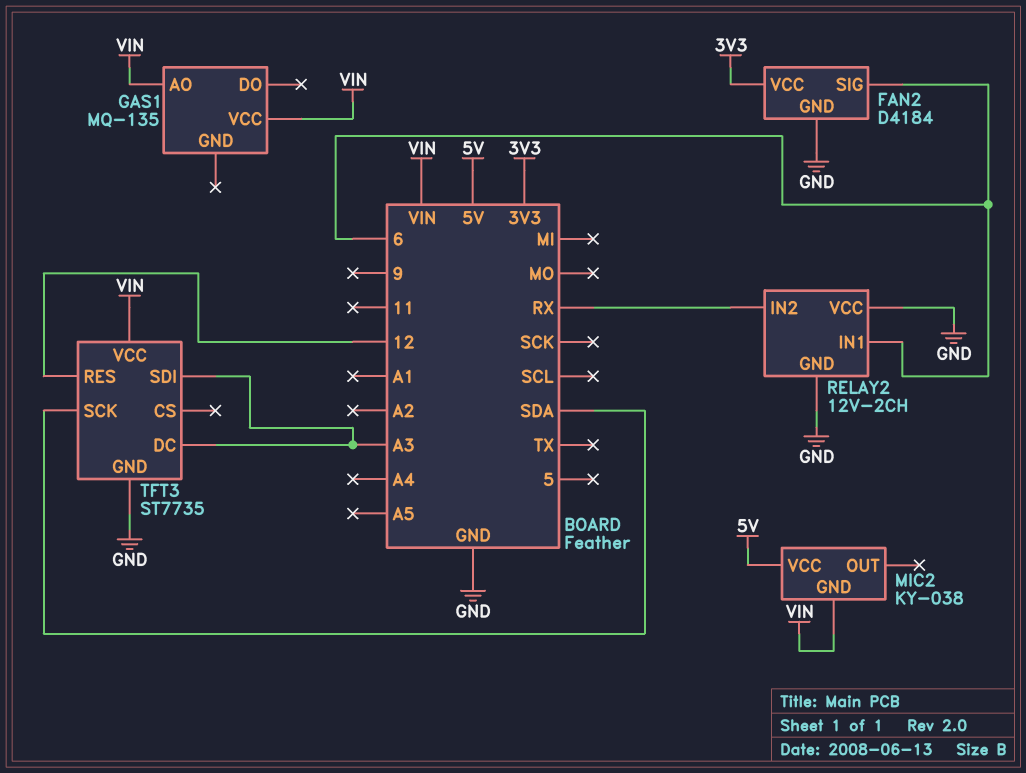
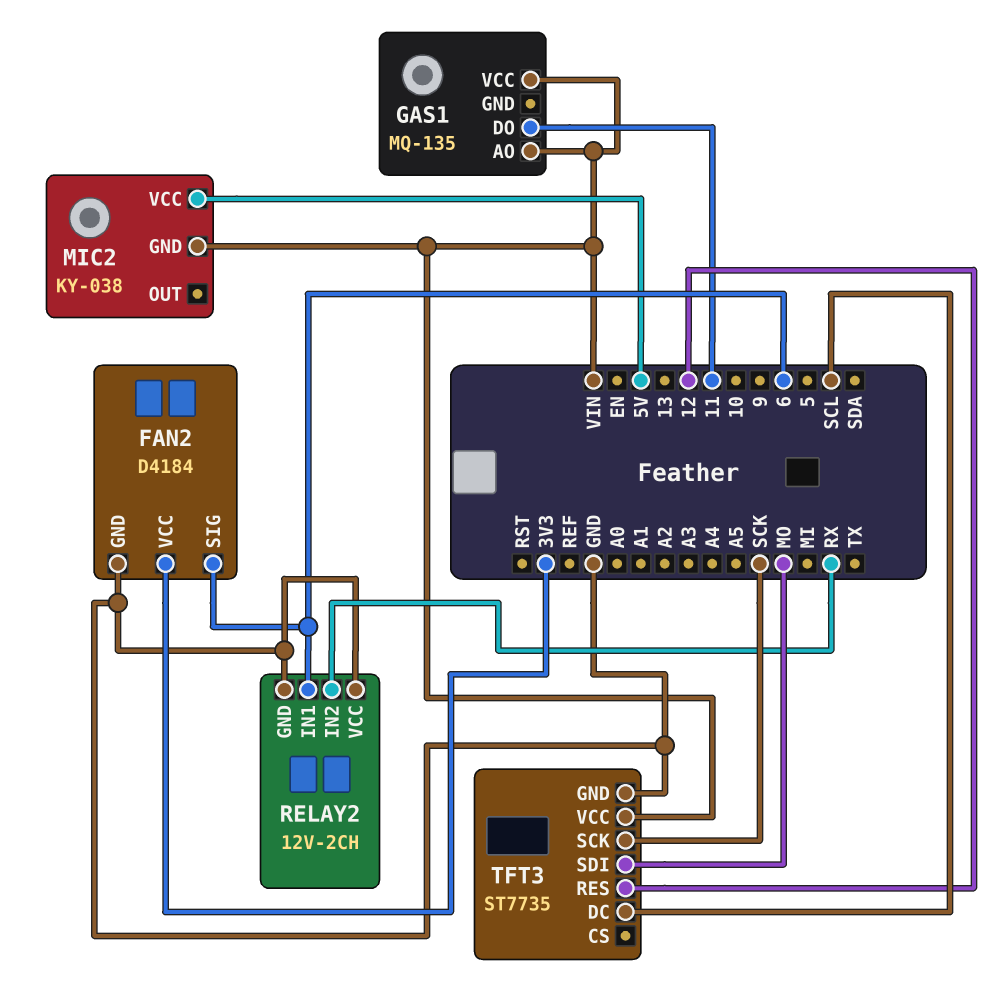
GAS1 pin DO: none -> 11
TFT3 pin DC: A3 -> SCL
TFT3 pin SCK: SDA -> SCK
TFT3 pin SDI: A3 -> MO

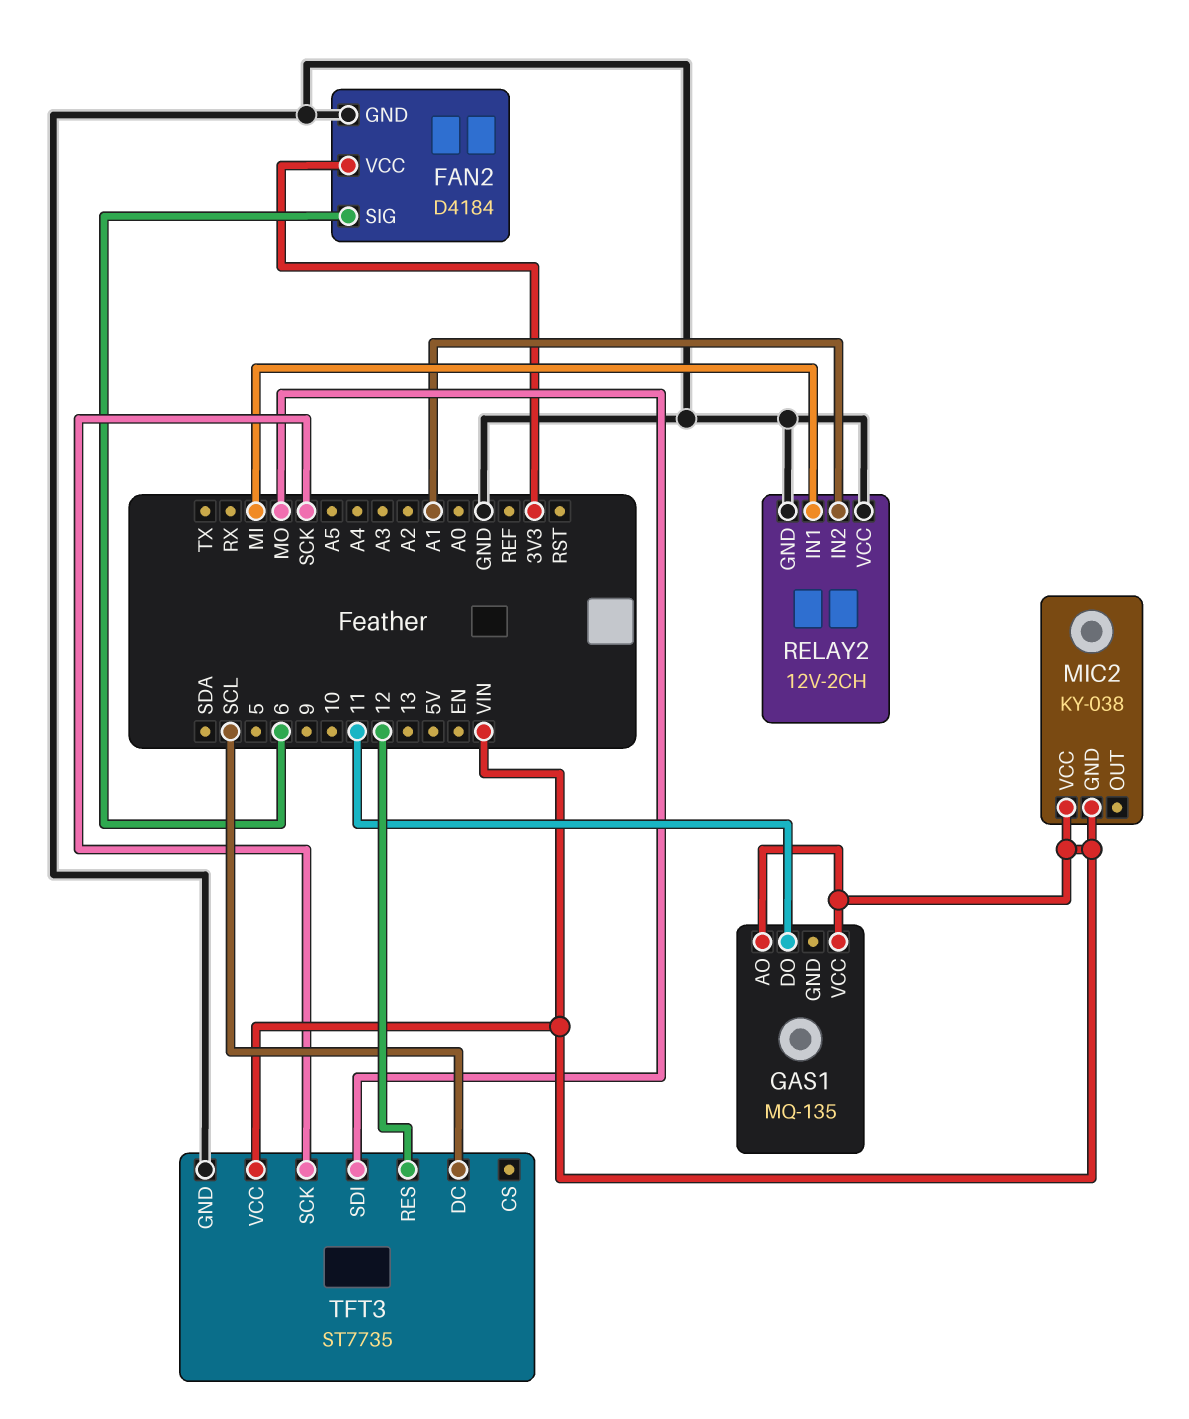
MIC2 pin VCC: 5V -> VIN
RELAY2 pin IN1: 6 -> MI
RELAY2 pin IN2: RX -> A1

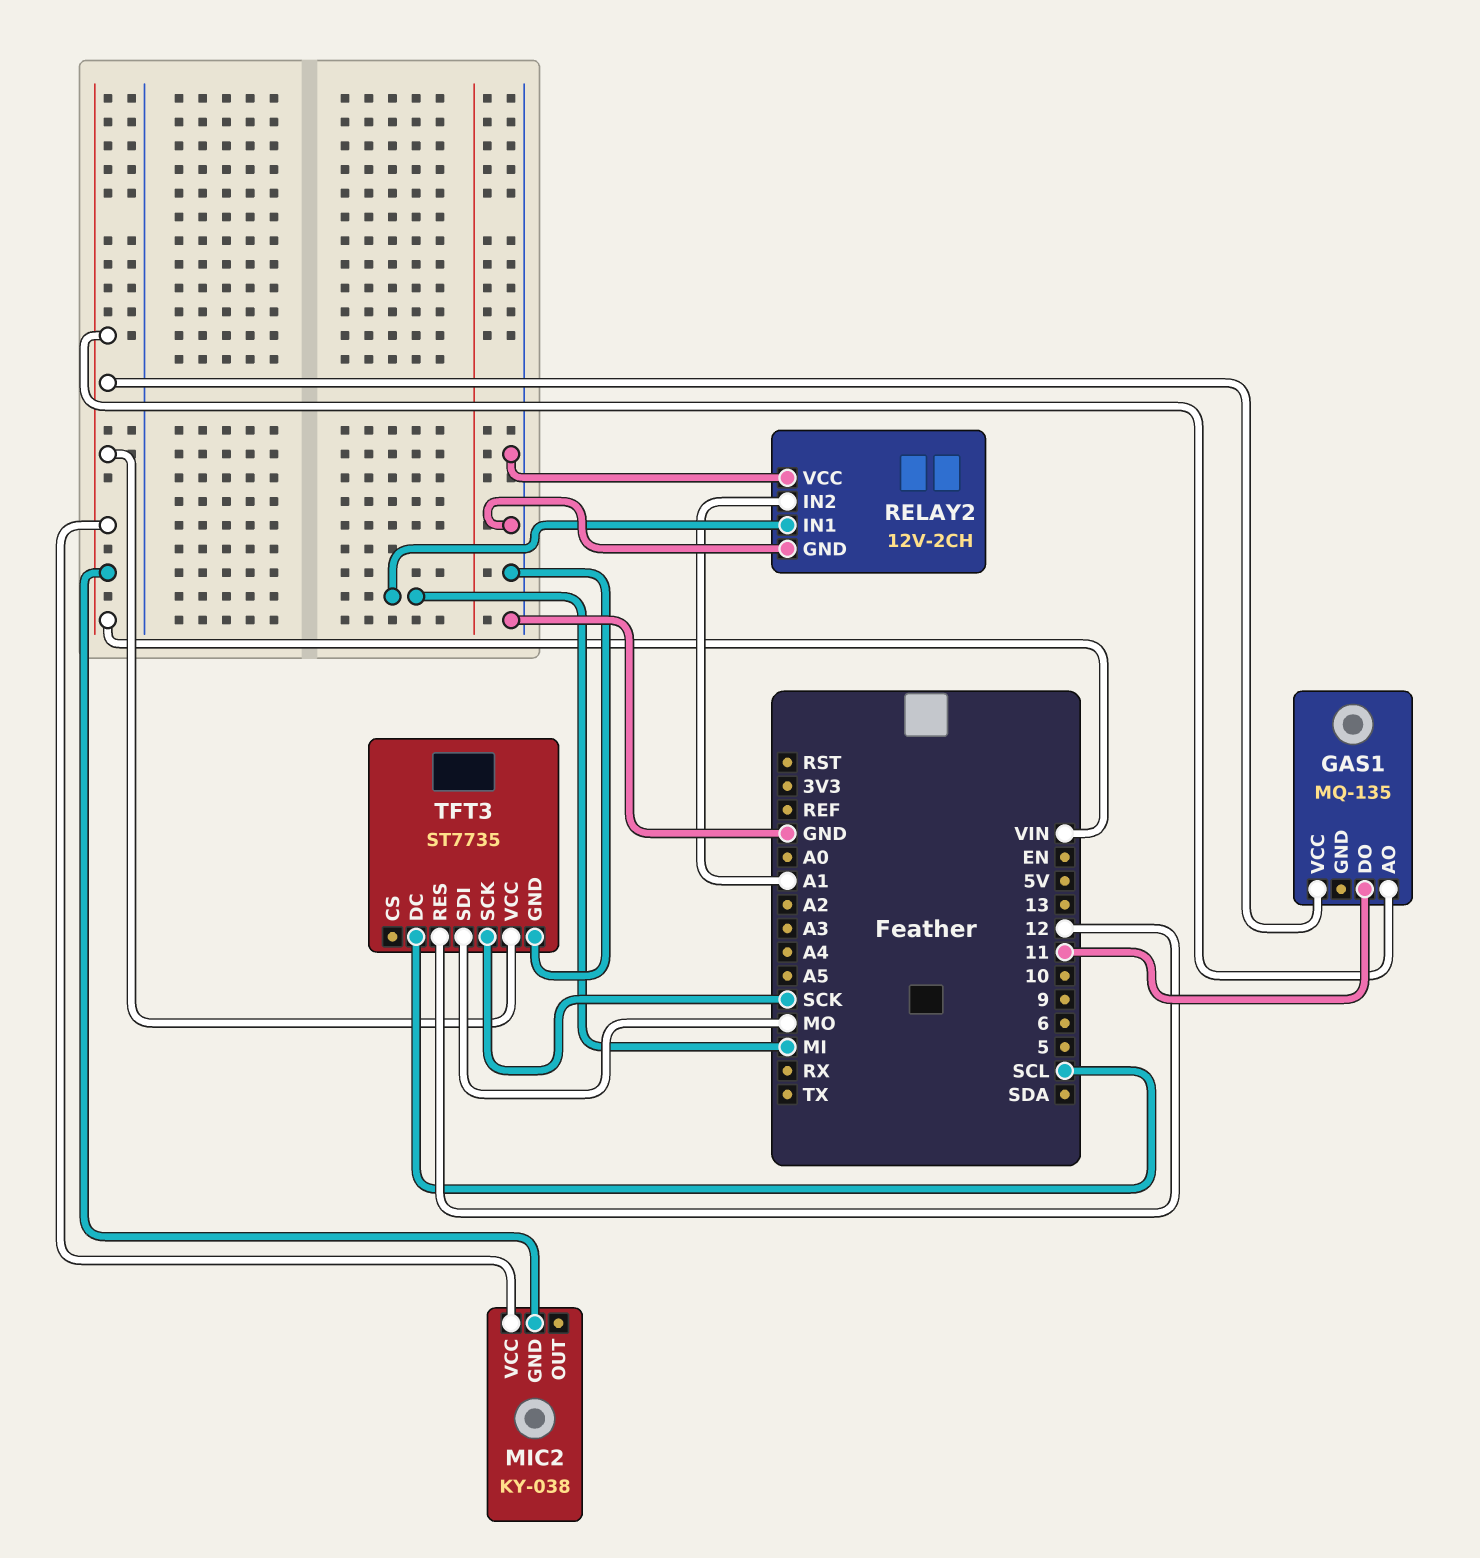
FAN2: D4184 -> none
FAN2 pin GND: GND -> none
FAN2 pin SIG: 6 -> none
FAN2 pin VCC: 3V3 -> none

